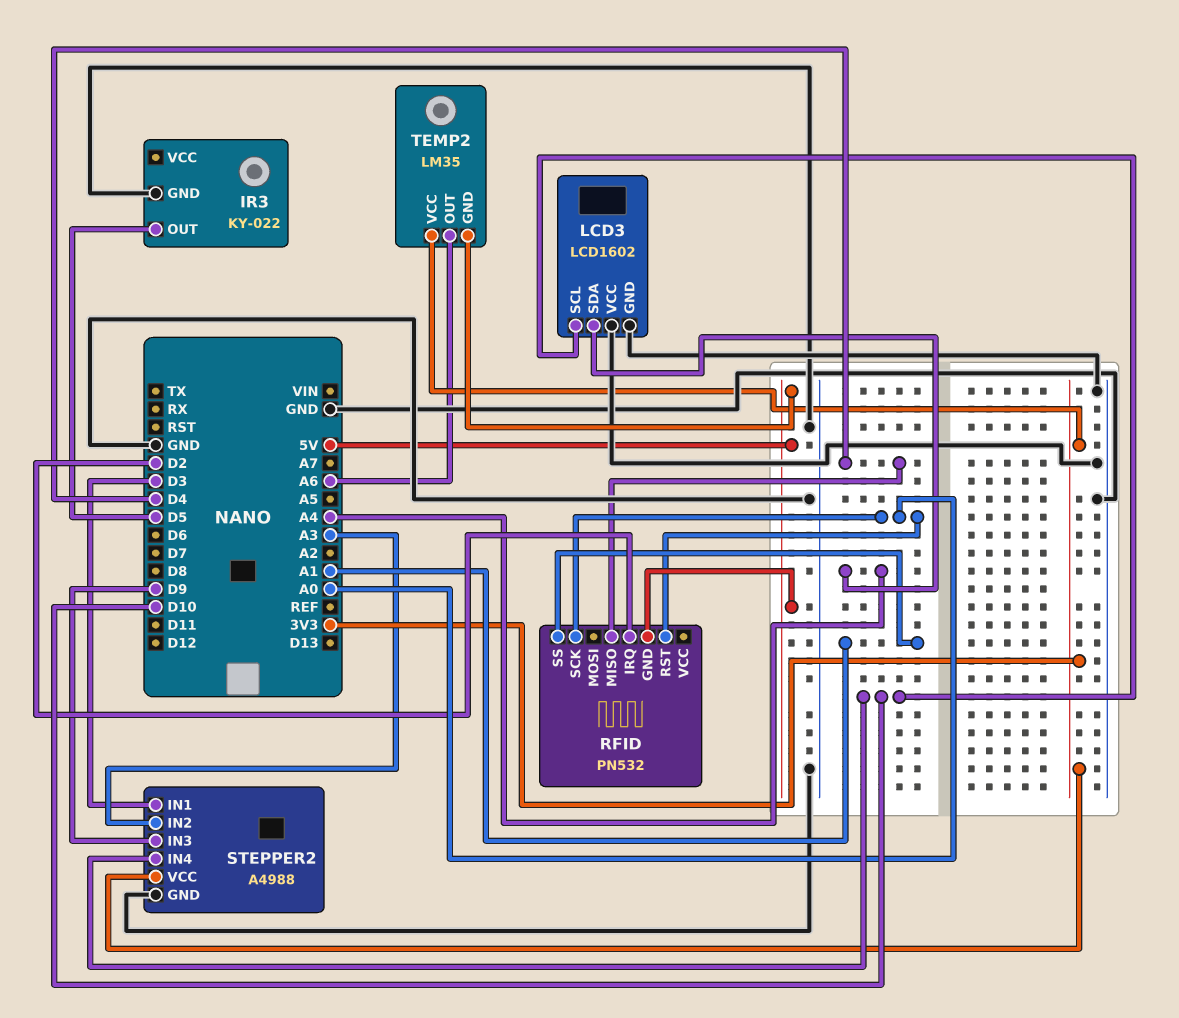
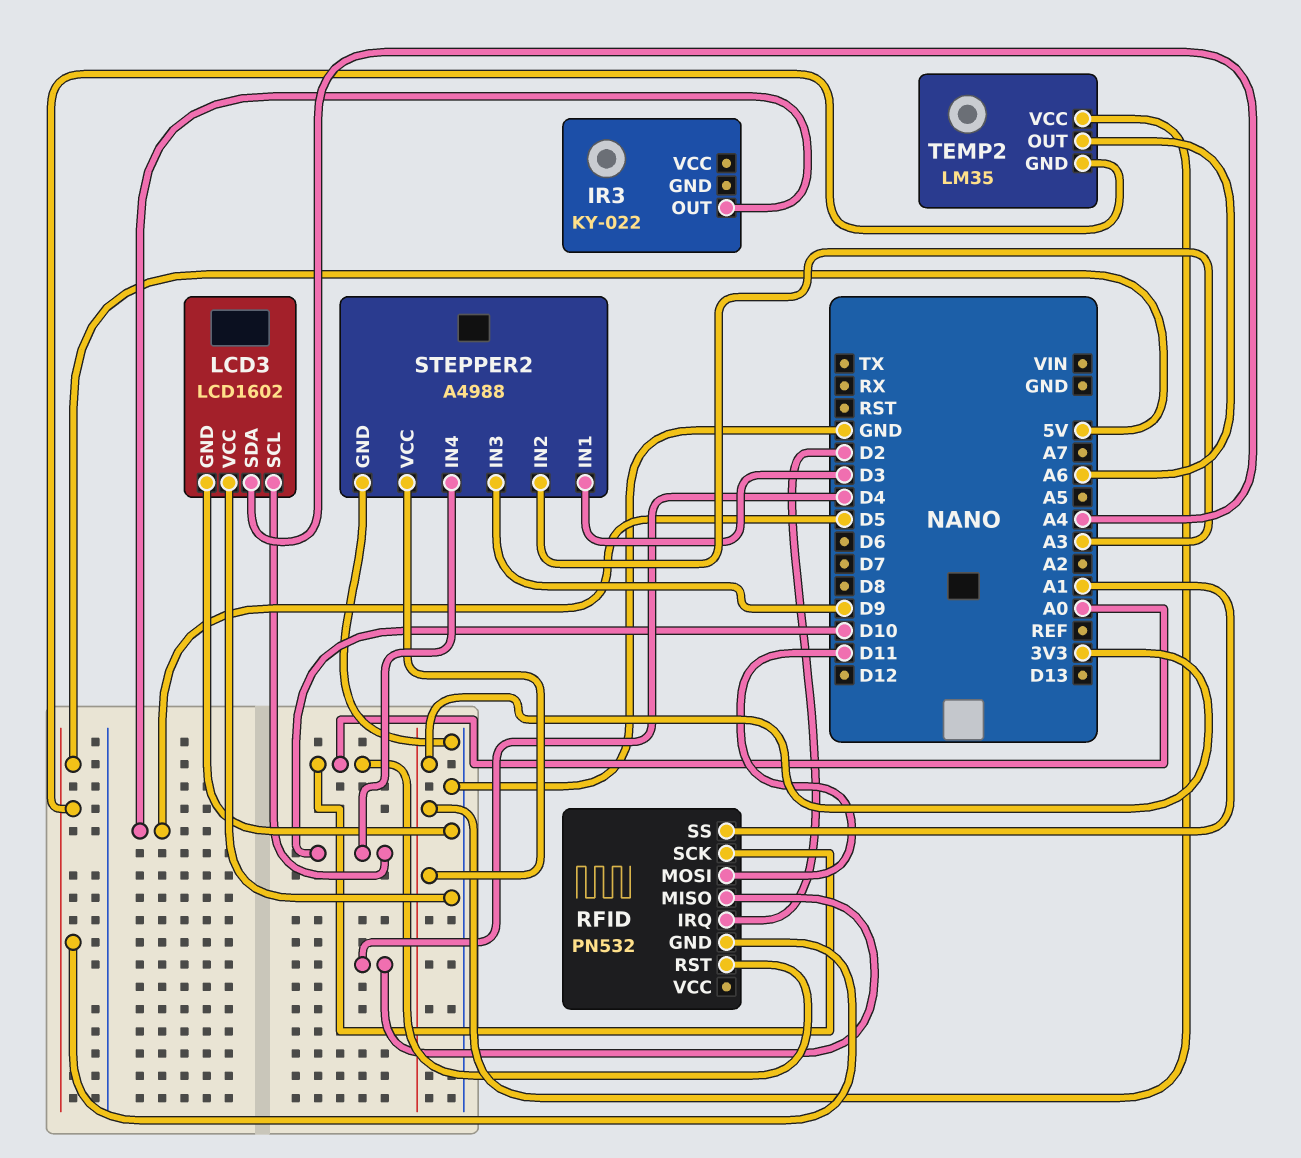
IR3 pin GND: GND -> none
RFID pin MOSI: none -> D11

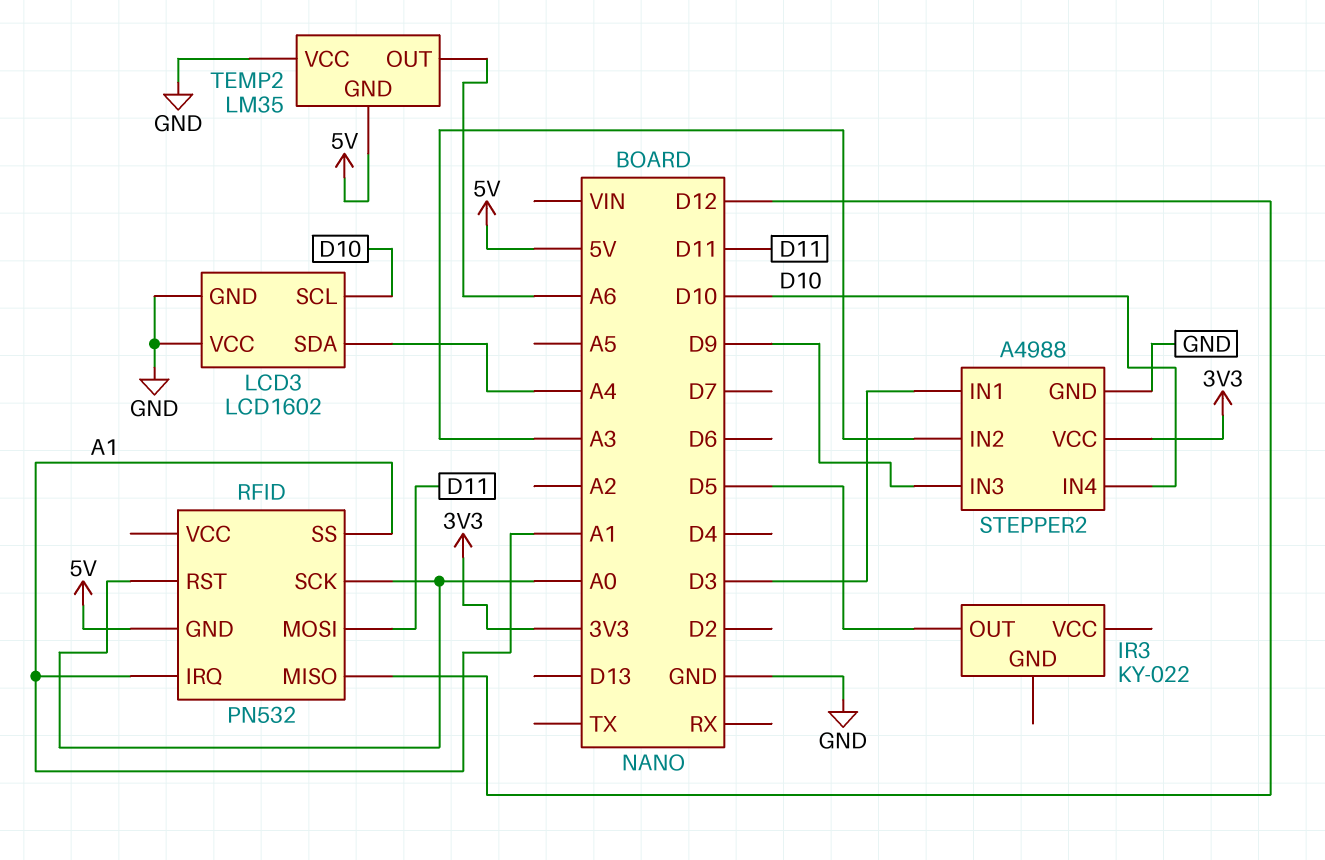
RFID pin IRQ: D2 -> A1
RFID pin MISO: D4 -> D12
TEMP2 pin VCC: 3V3 -> GND

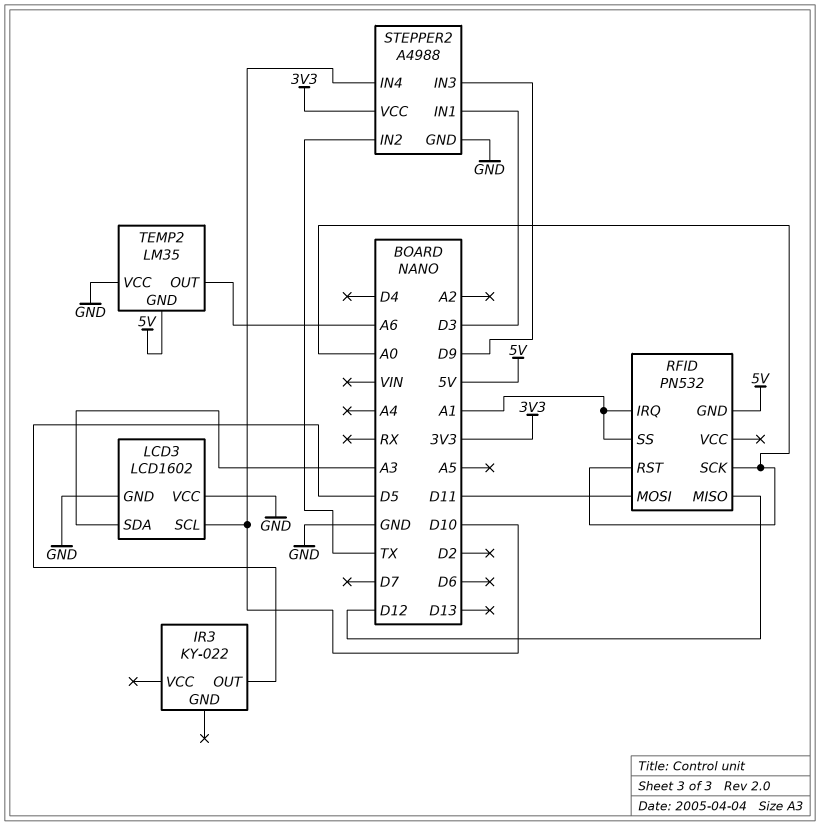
LCD3 pin SDA: A4 -> A3
STEPPER2 pin IN2: A3 -> TX

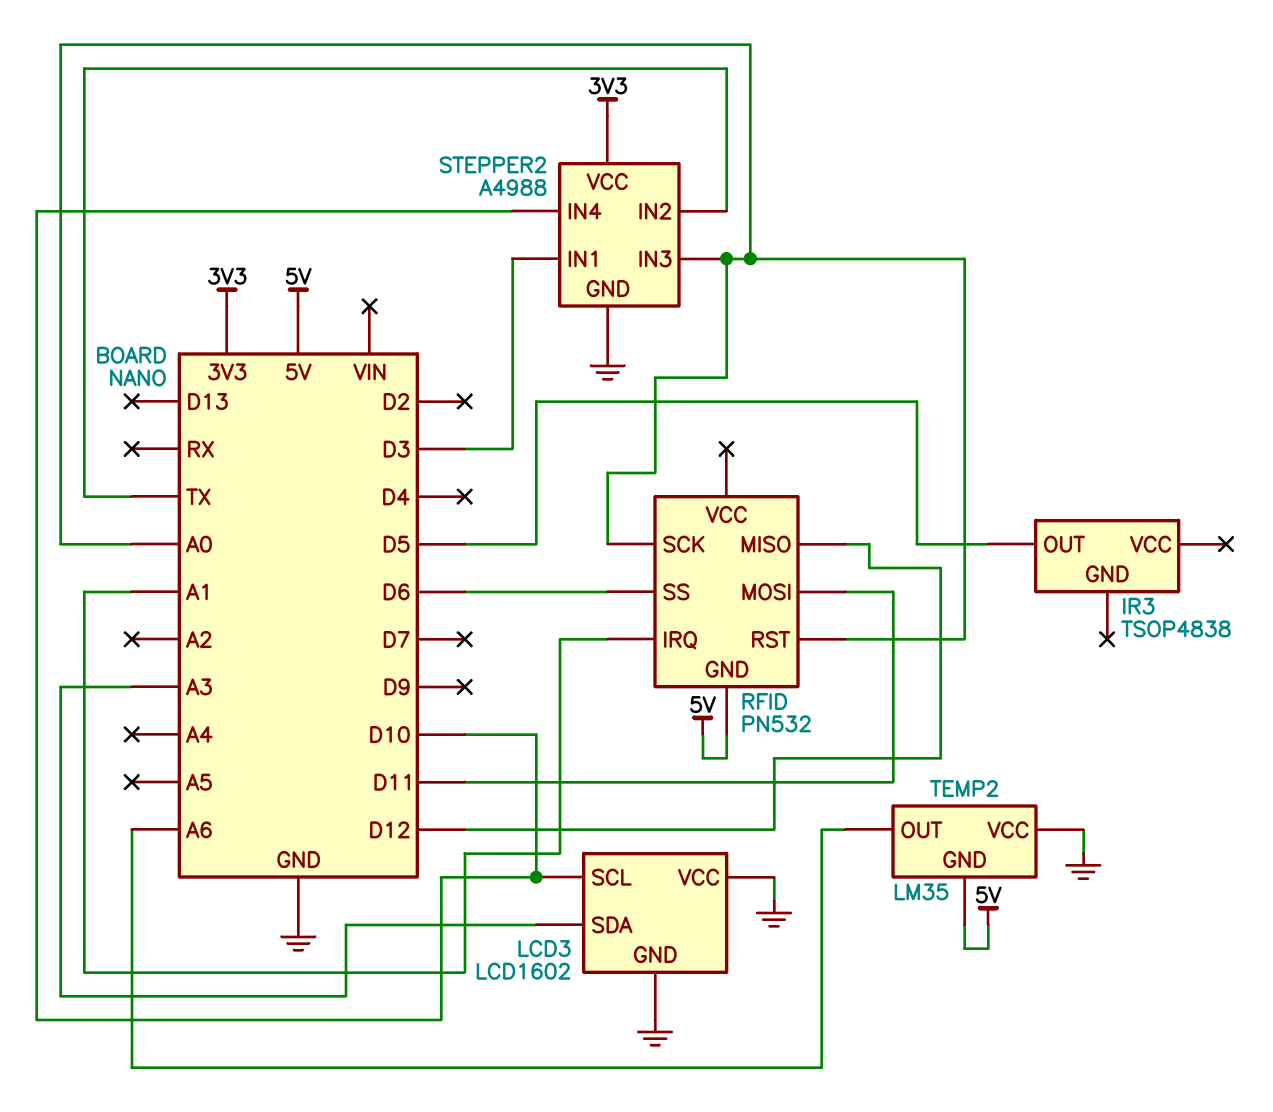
IR3: KY-022 -> TSOP4838
RFID pin SS: A1 -> D6
STEPPER2 pin IN3: D9 -> A0

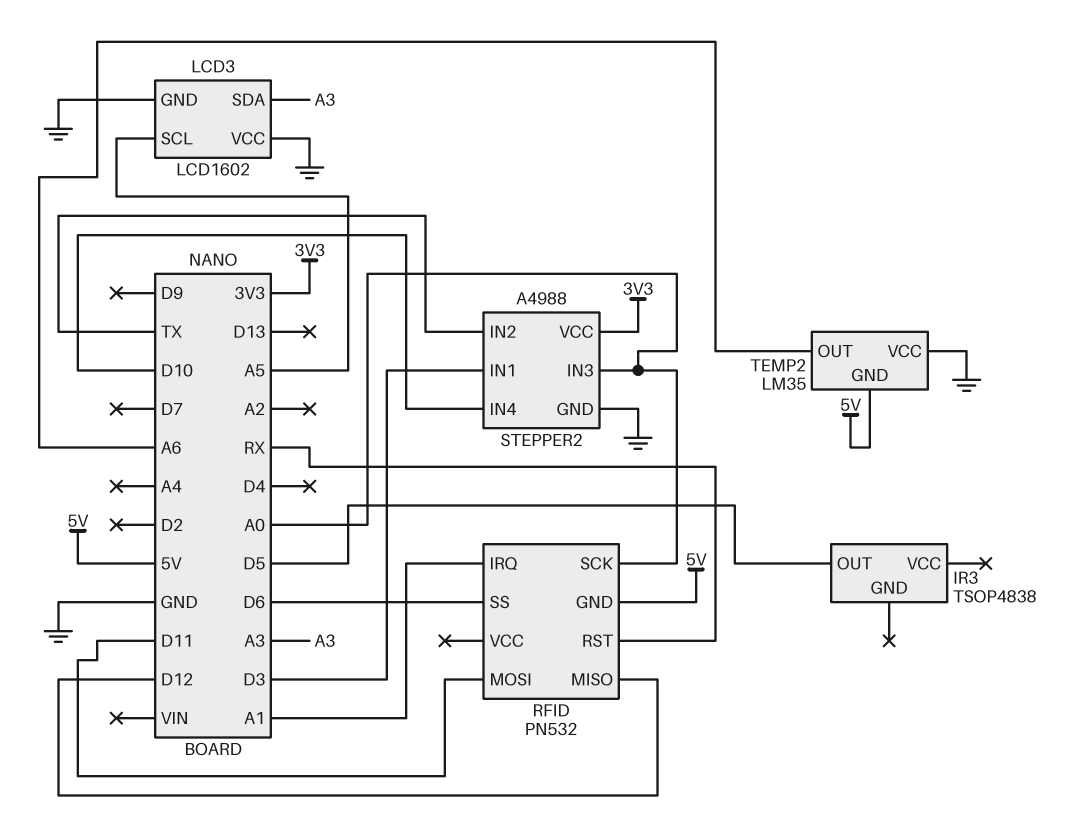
LCD3 pin SCL: D10 -> A5
RFID pin RST: A0 -> RX

